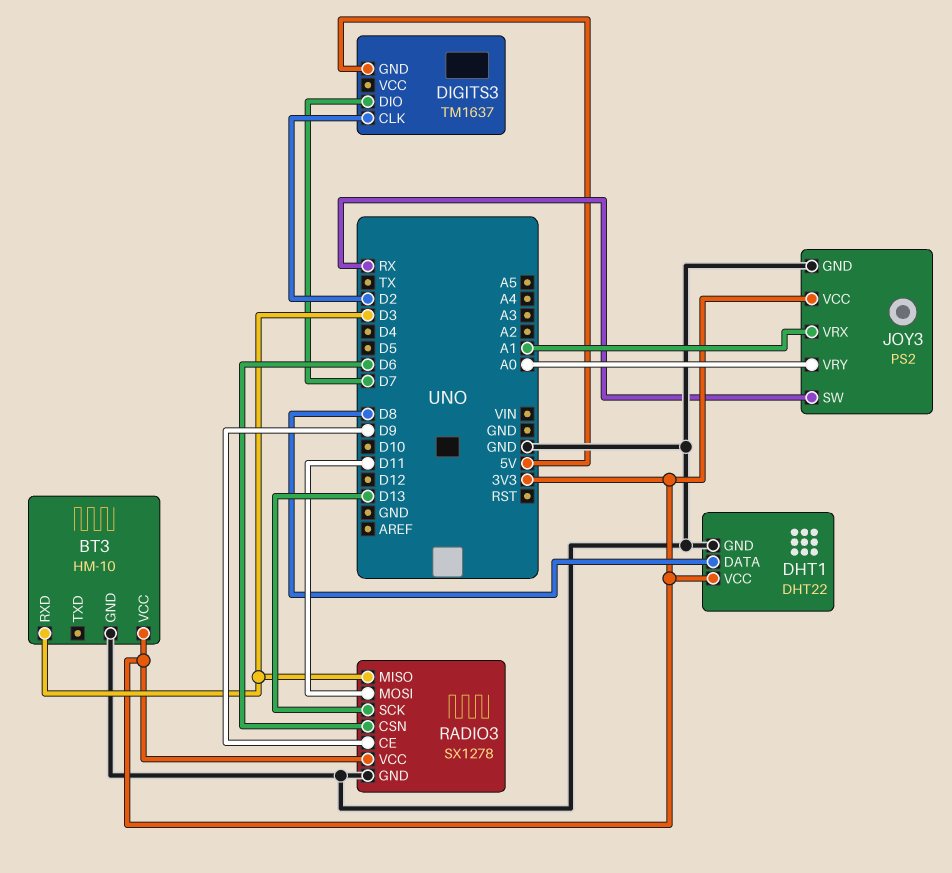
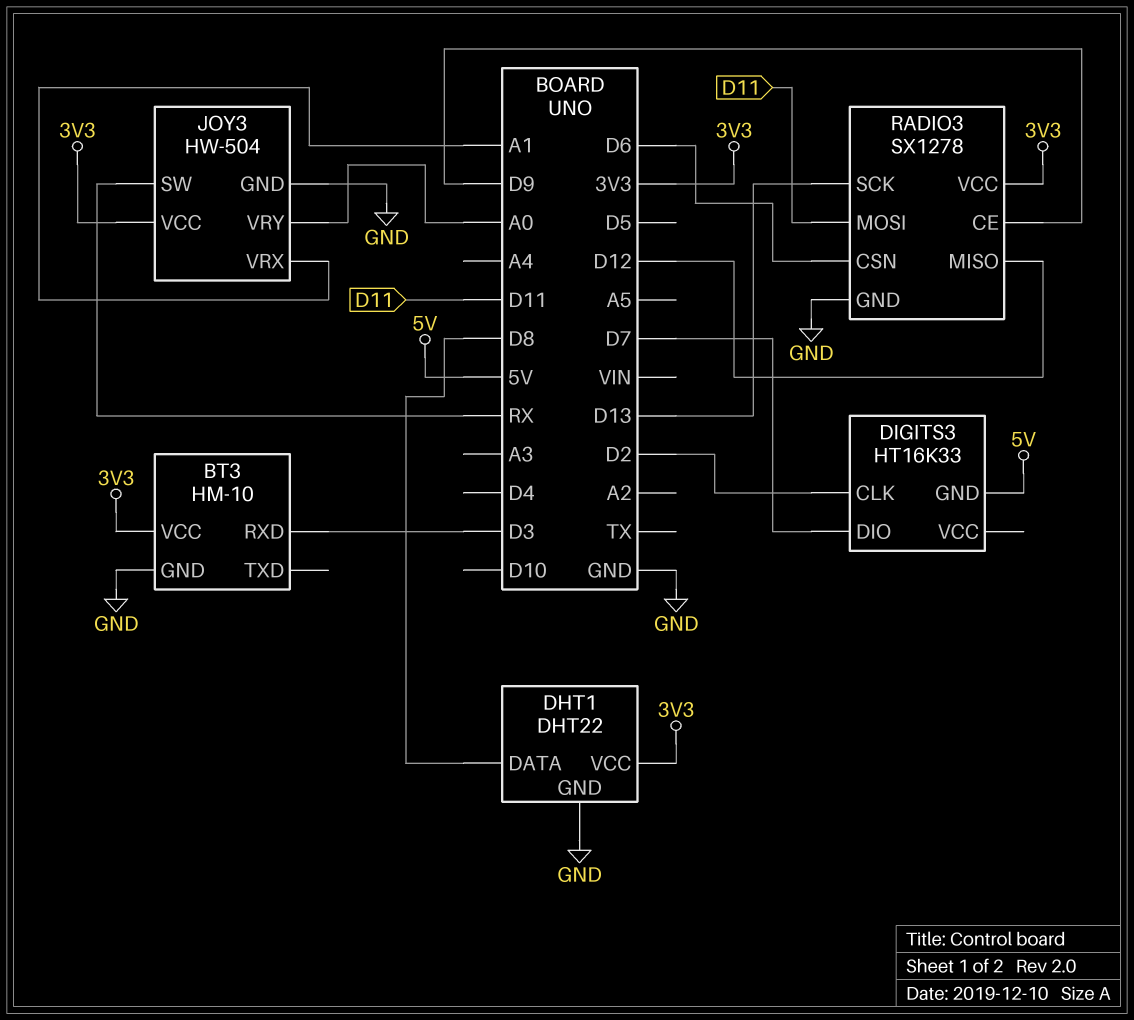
DIGITS3: TM1637 -> HT16K33
JOY3: PS2 -> HW-504
RADIO3 pin MISO: D3 -> D12

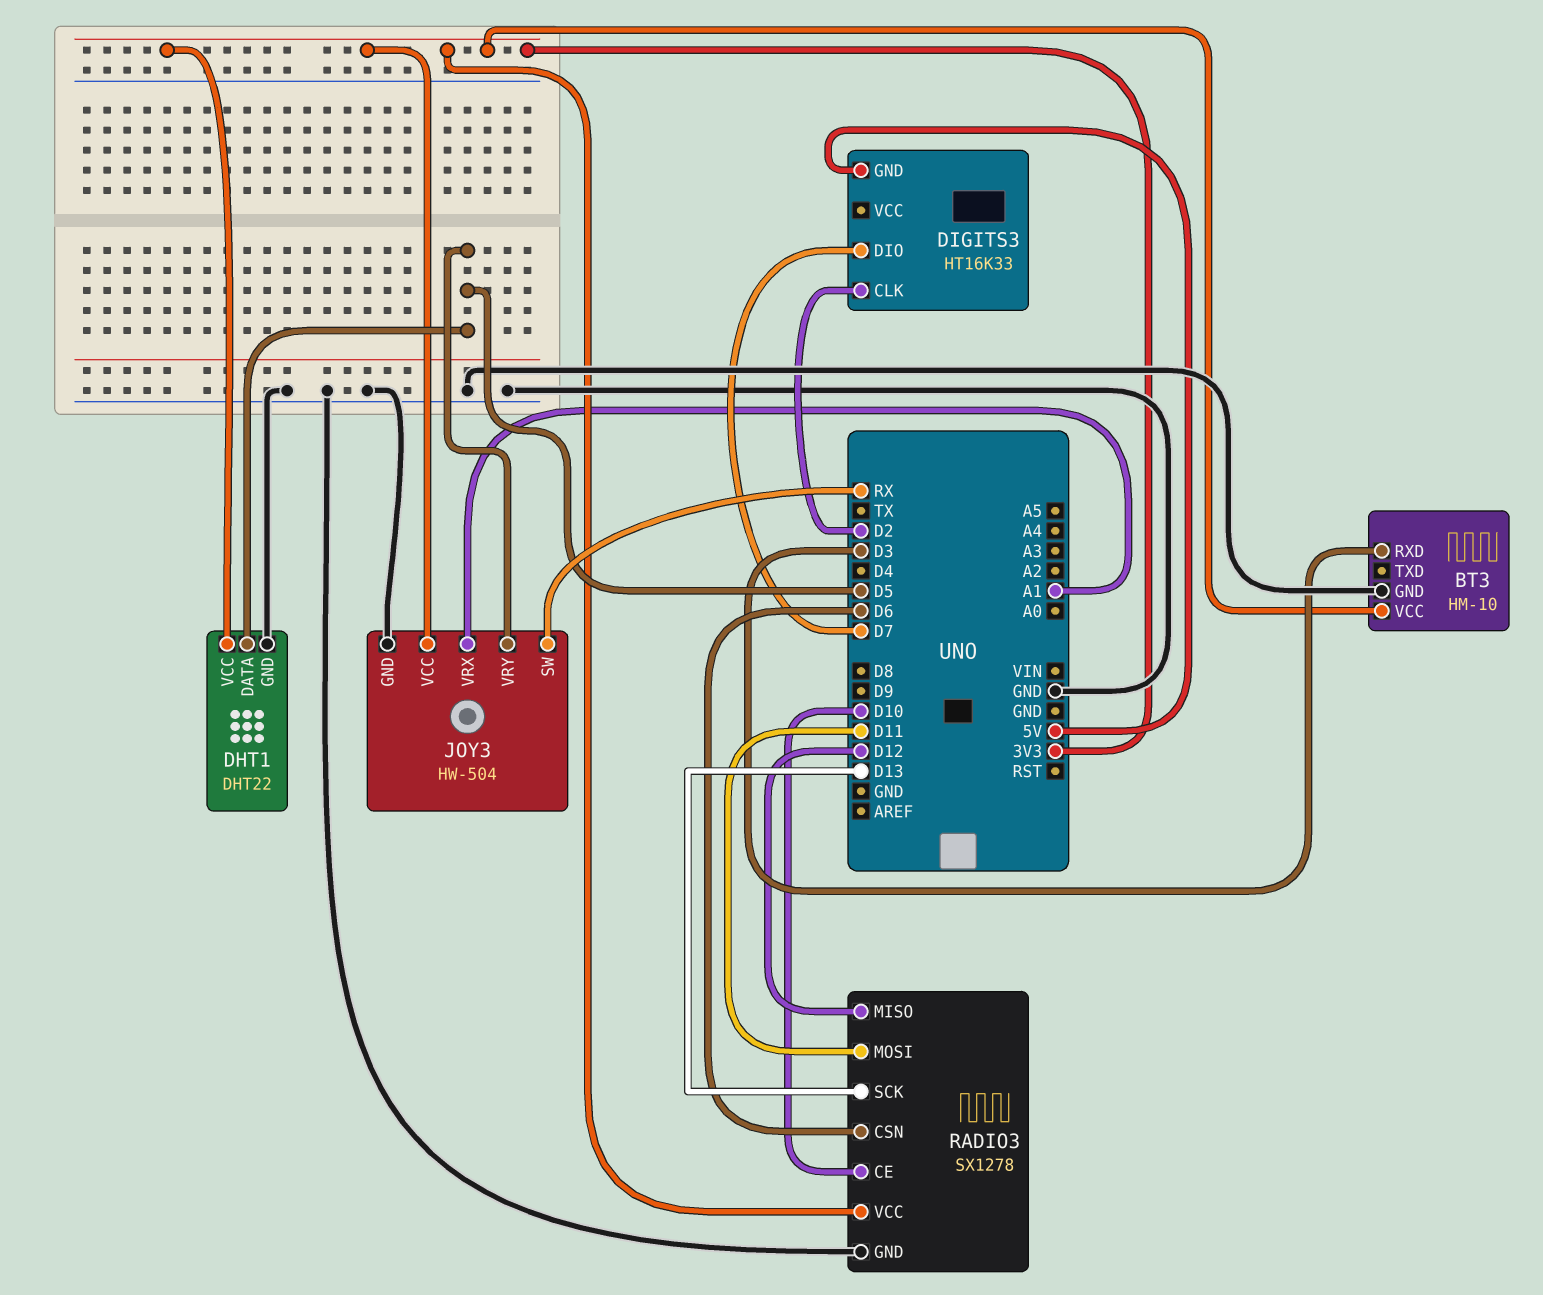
DHT1 pin DATA: D8 -> D5
JOY3 pin VRY: A0 -> D5
RADIO3 pin CE: D9 -> D10

